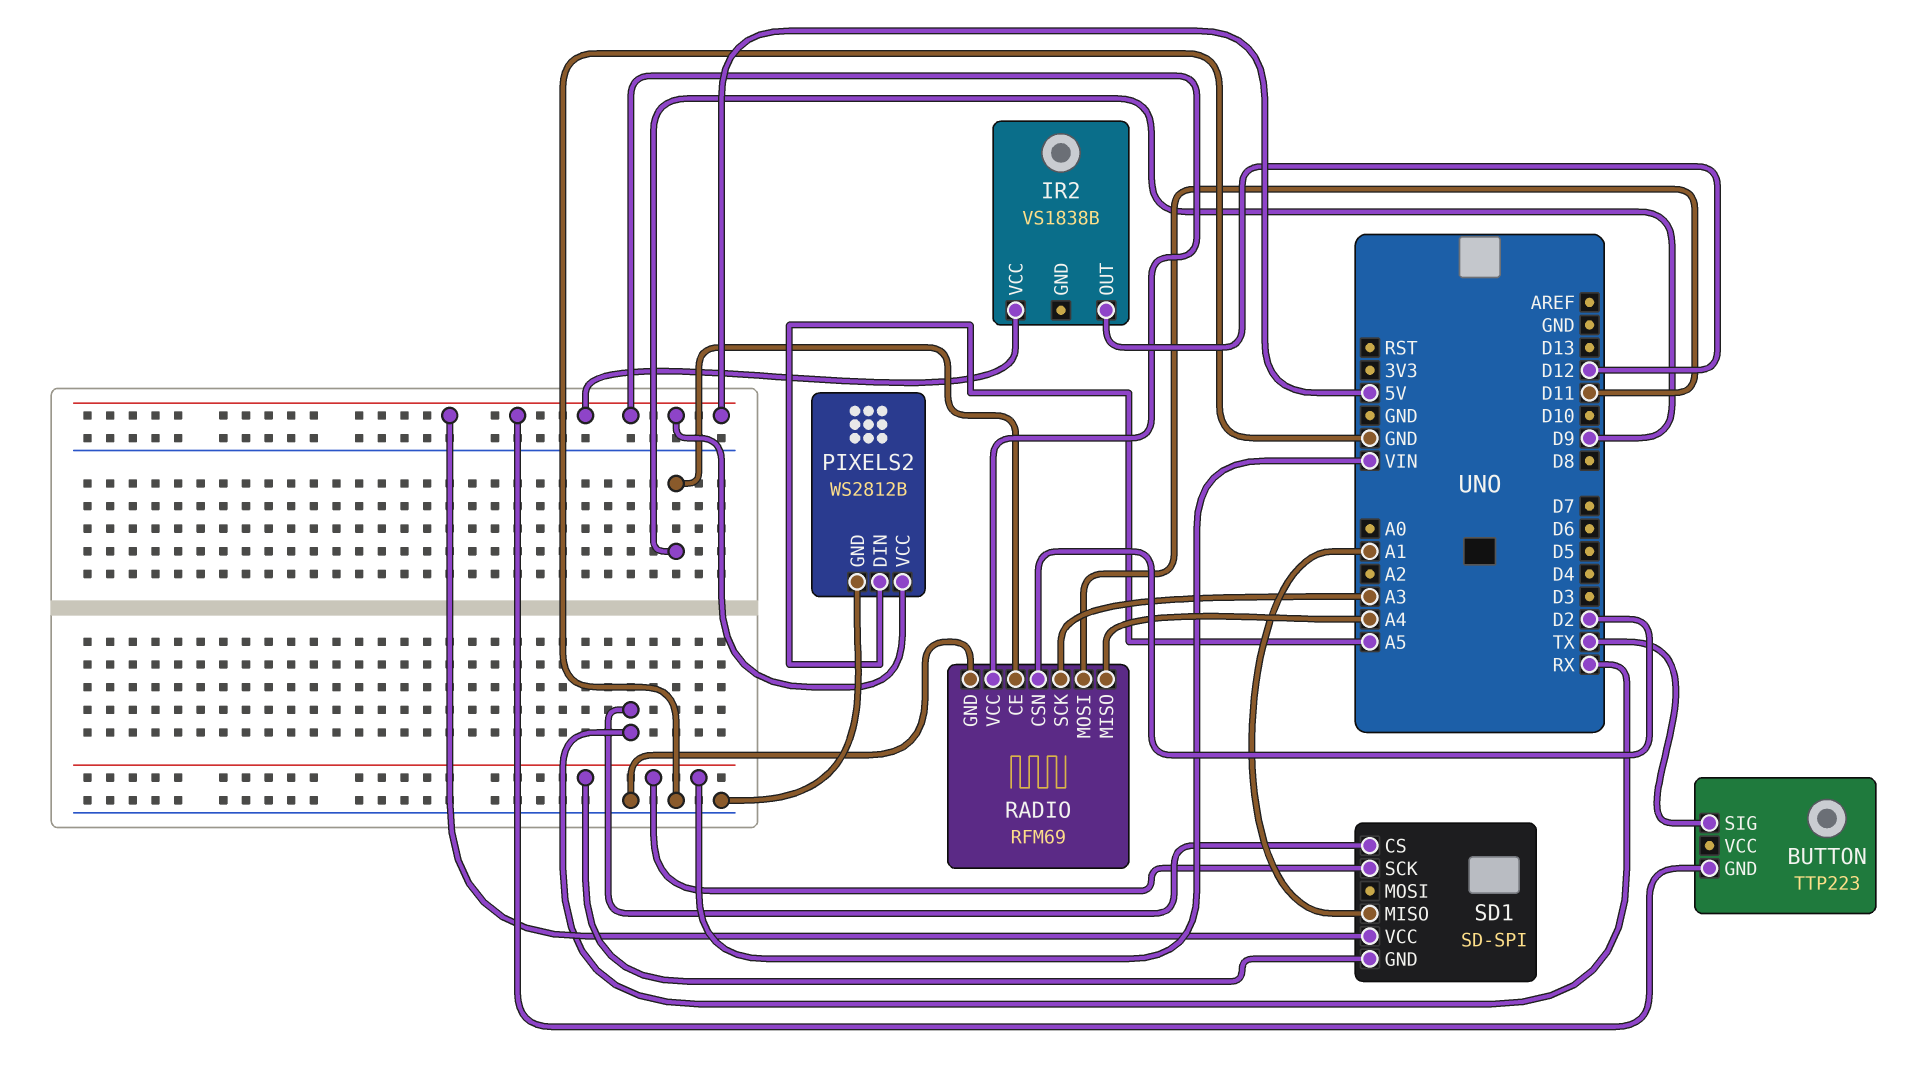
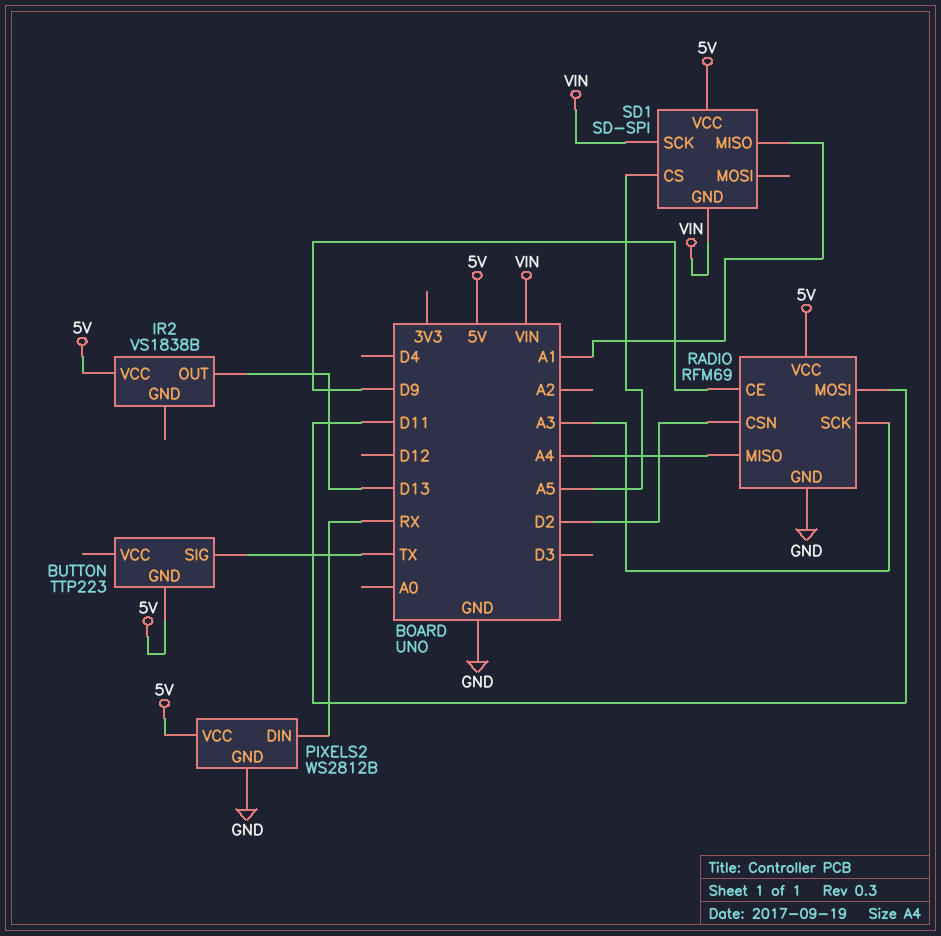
IR2 pin OUT: D12 -> D13
PIXELS2 pin DIN: A5 -> RX
SD1 pin CS: RX -> A5

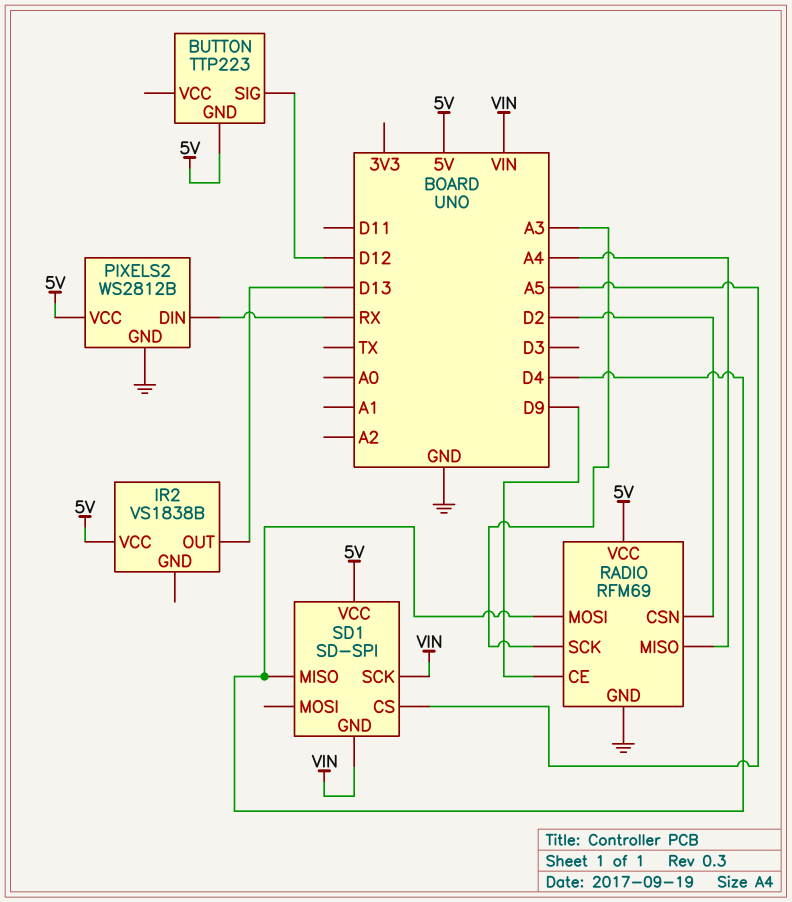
BUTTON pin SIG: TX -> D12
RADIO pin MOSI: D11 -> D4
SD1 pin MISO: A1 -> D4

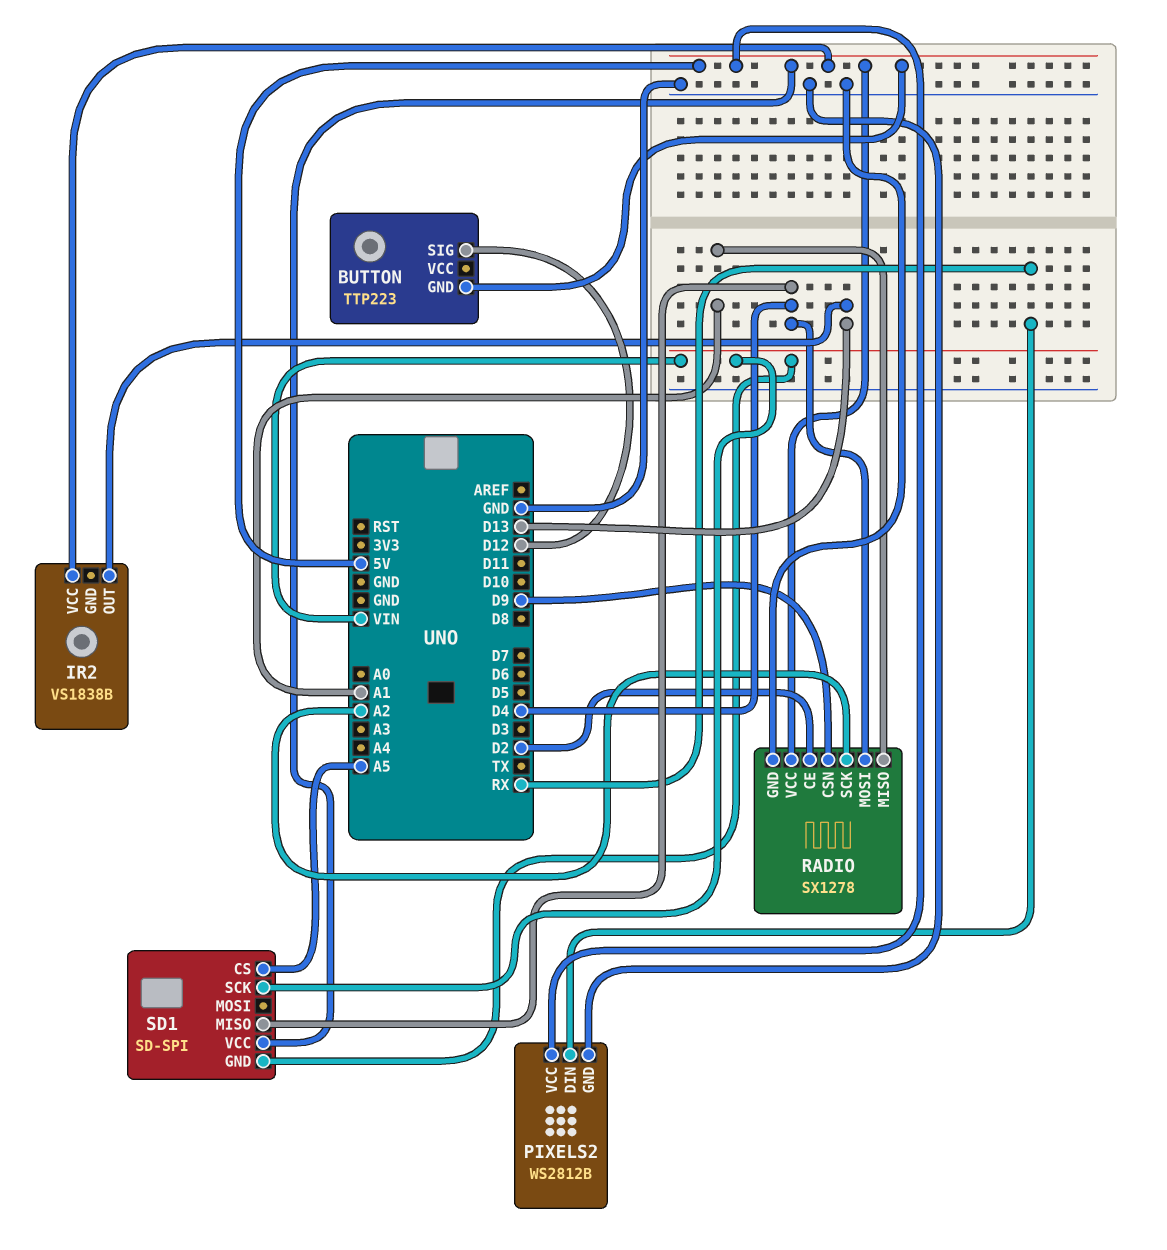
RADIO: RFM69 -> SX1278
RADIO pin CE: D9 -> D2
RADIO pin CSN: D2 -> D9
RADIO pin MISO: A4 -> A1
RADIO pin SCK: A3 -> A2

